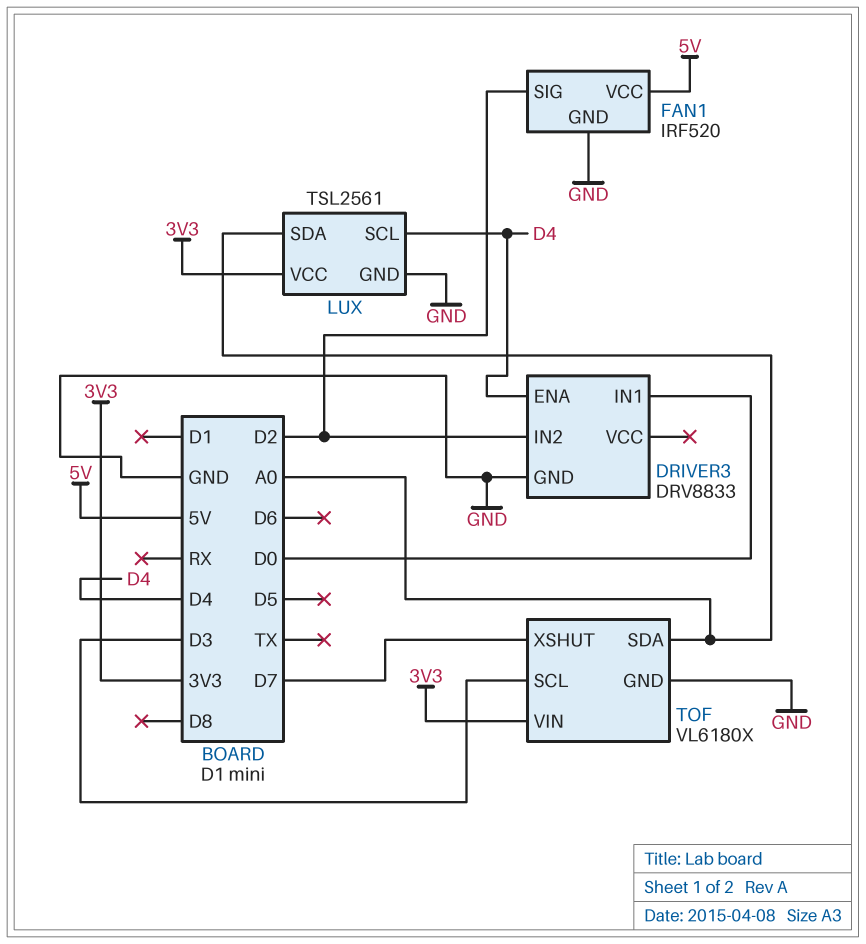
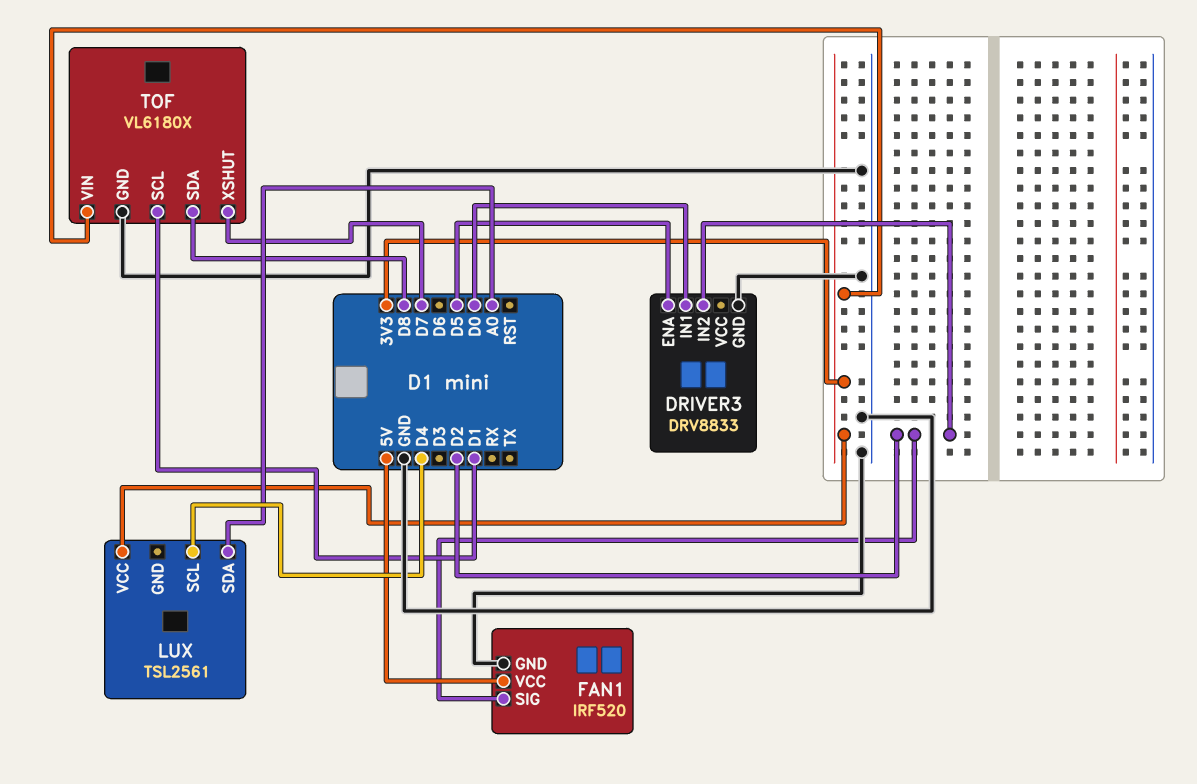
DRIVER3 pin ENA: D4 -> D5
LUX pin GND: GND -> none
TOF pin SCL: D3 -> D1
TOF pin SDA: A0 -> D8

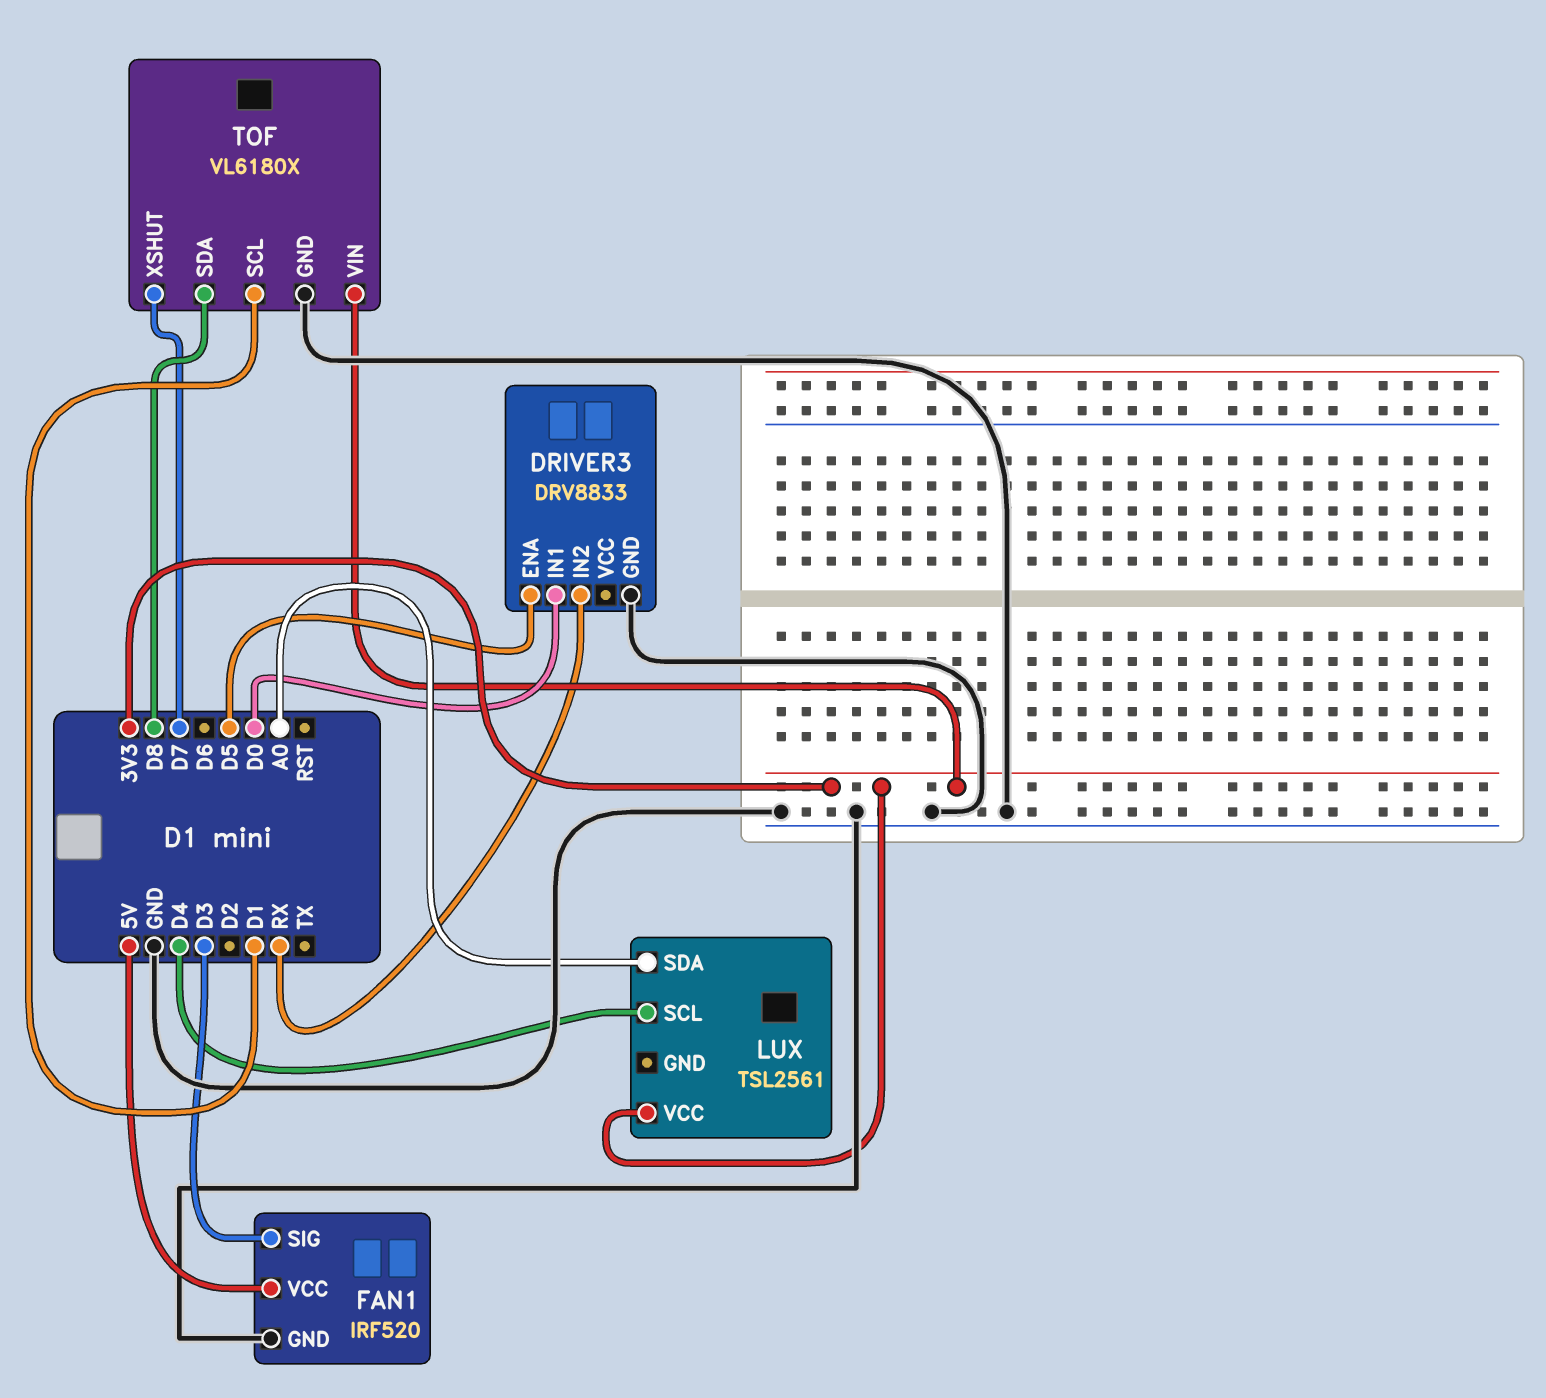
DRIVER3 pin IN2: D2 -> RX
FAN1 pin SIG: D2 -> D3

